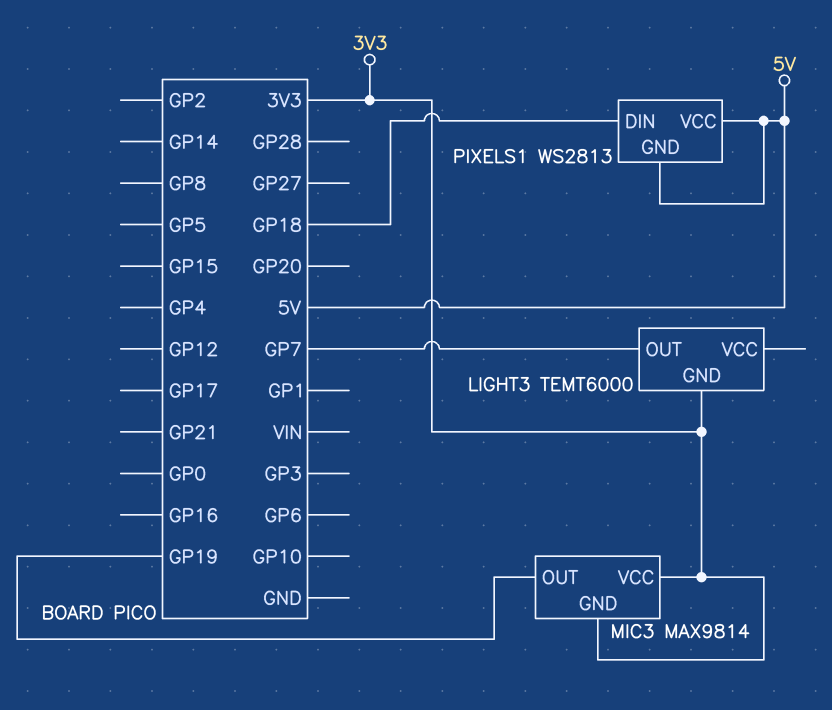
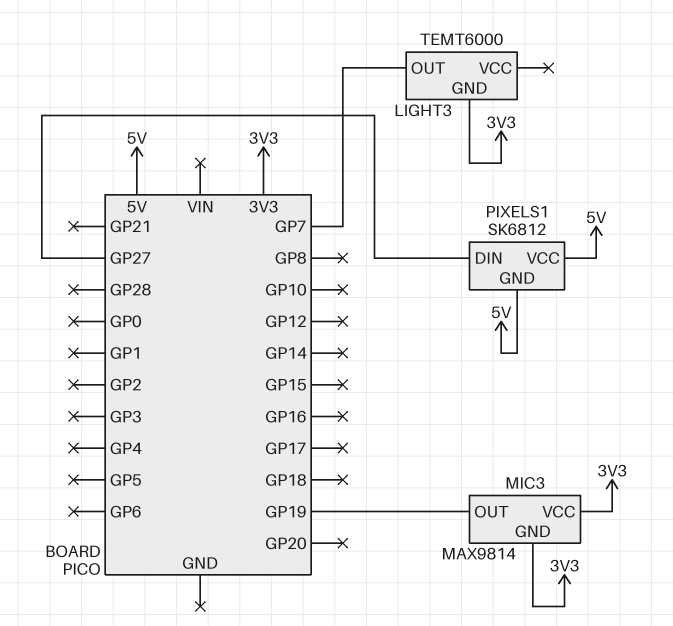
PIXELS1: WS2813 -> SK6812
PIXELS1 pin DIN: GP18 -> GP27

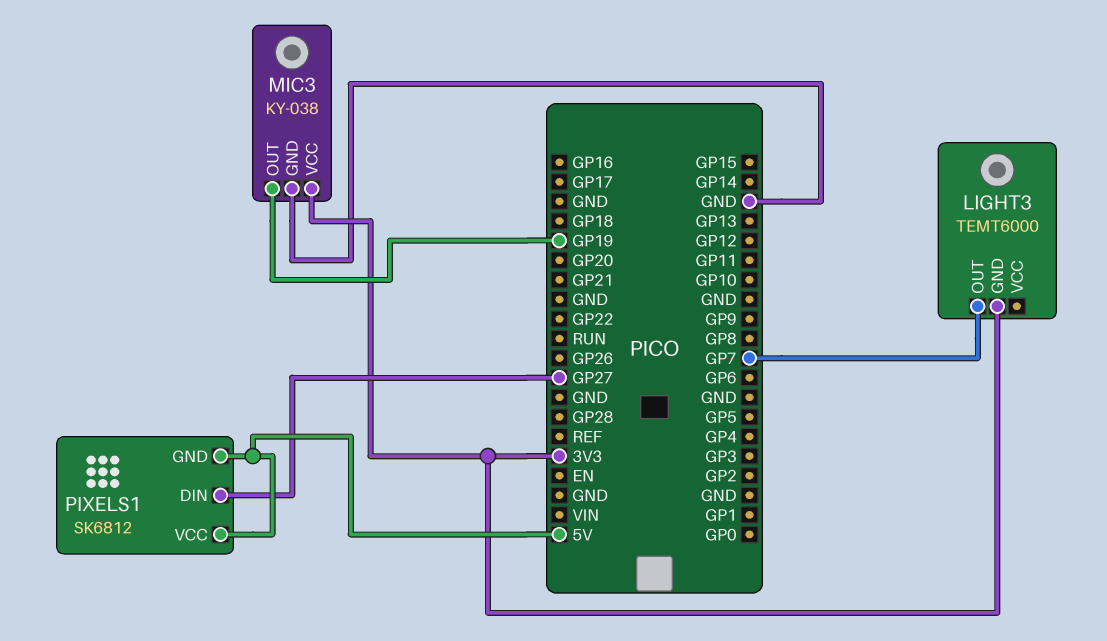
MIC3: MAX9814 -> KY-038
MIC3 pin GND: 3V3 -> GND

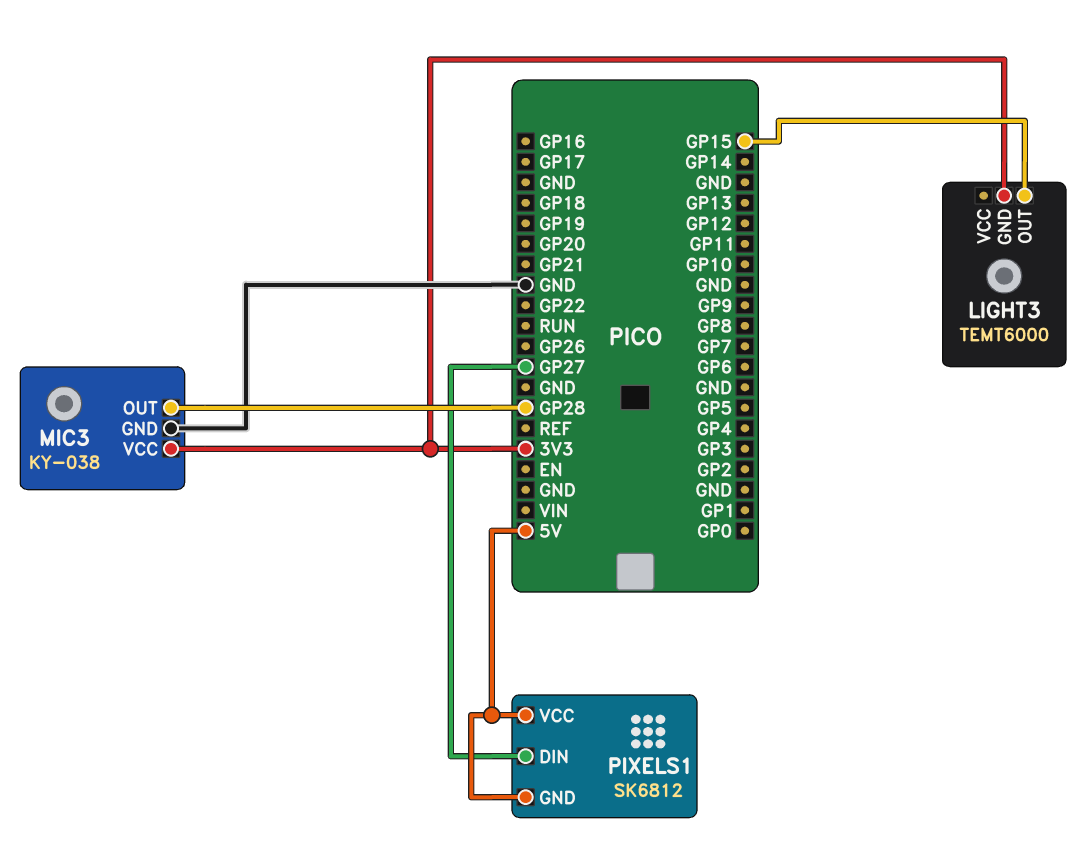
LIGHT3 pin OUT: GP7 -> GP15
MIC3 pin OUT: GP19 -> GP28

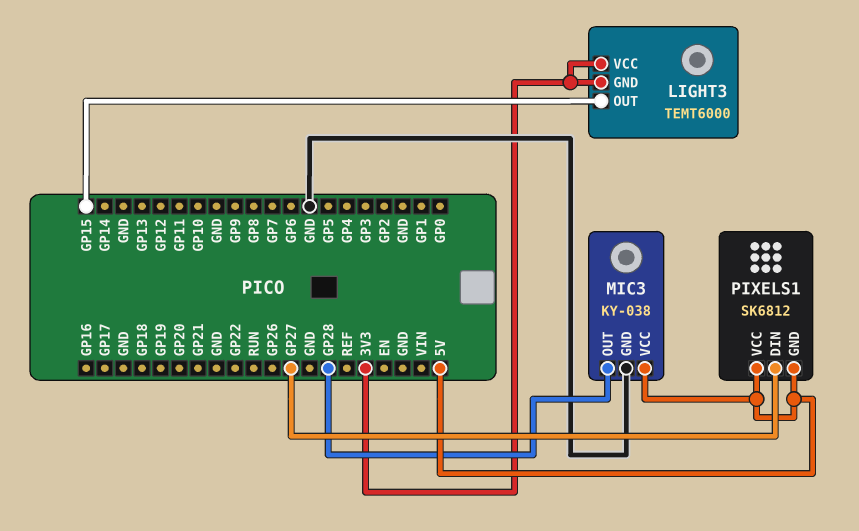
LIGHT3 pin VCC: none -> 3V3
MIC3 pin VCC: 3V3 -> 5V

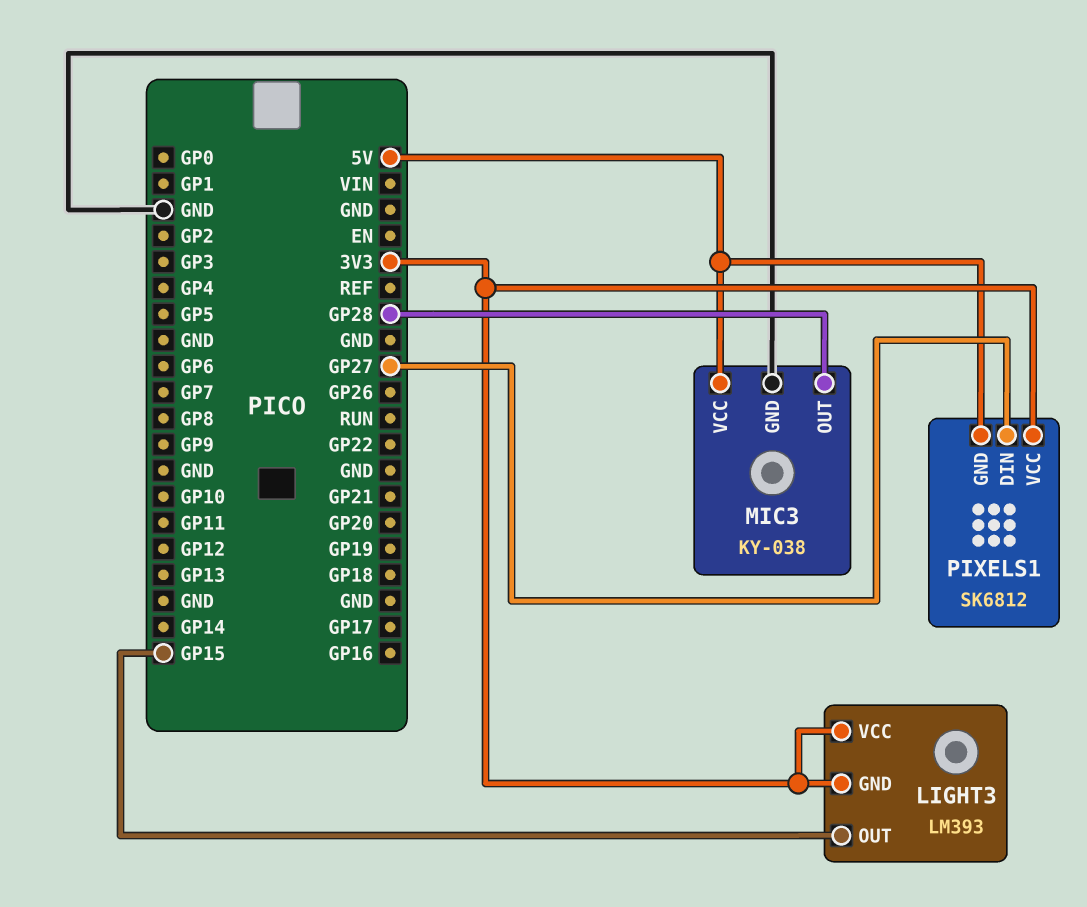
LIGHT3: TEMT6000 -> LM393
PIXELS1 pin VCC: 5V -> 3V3

